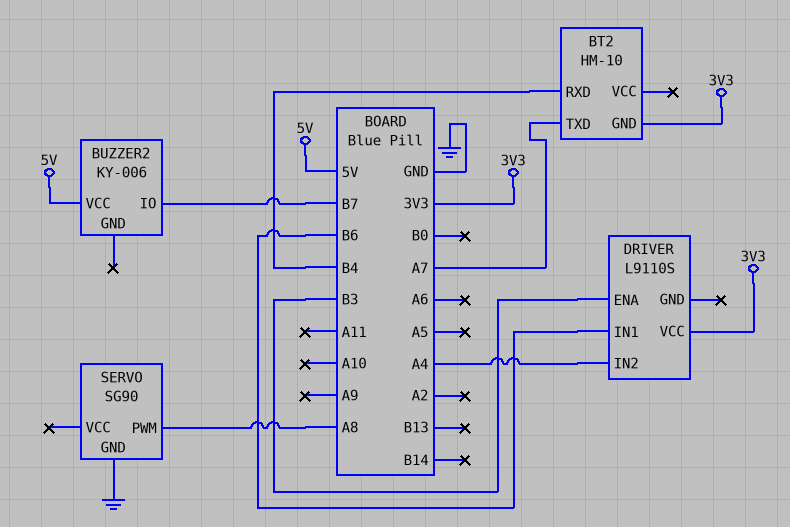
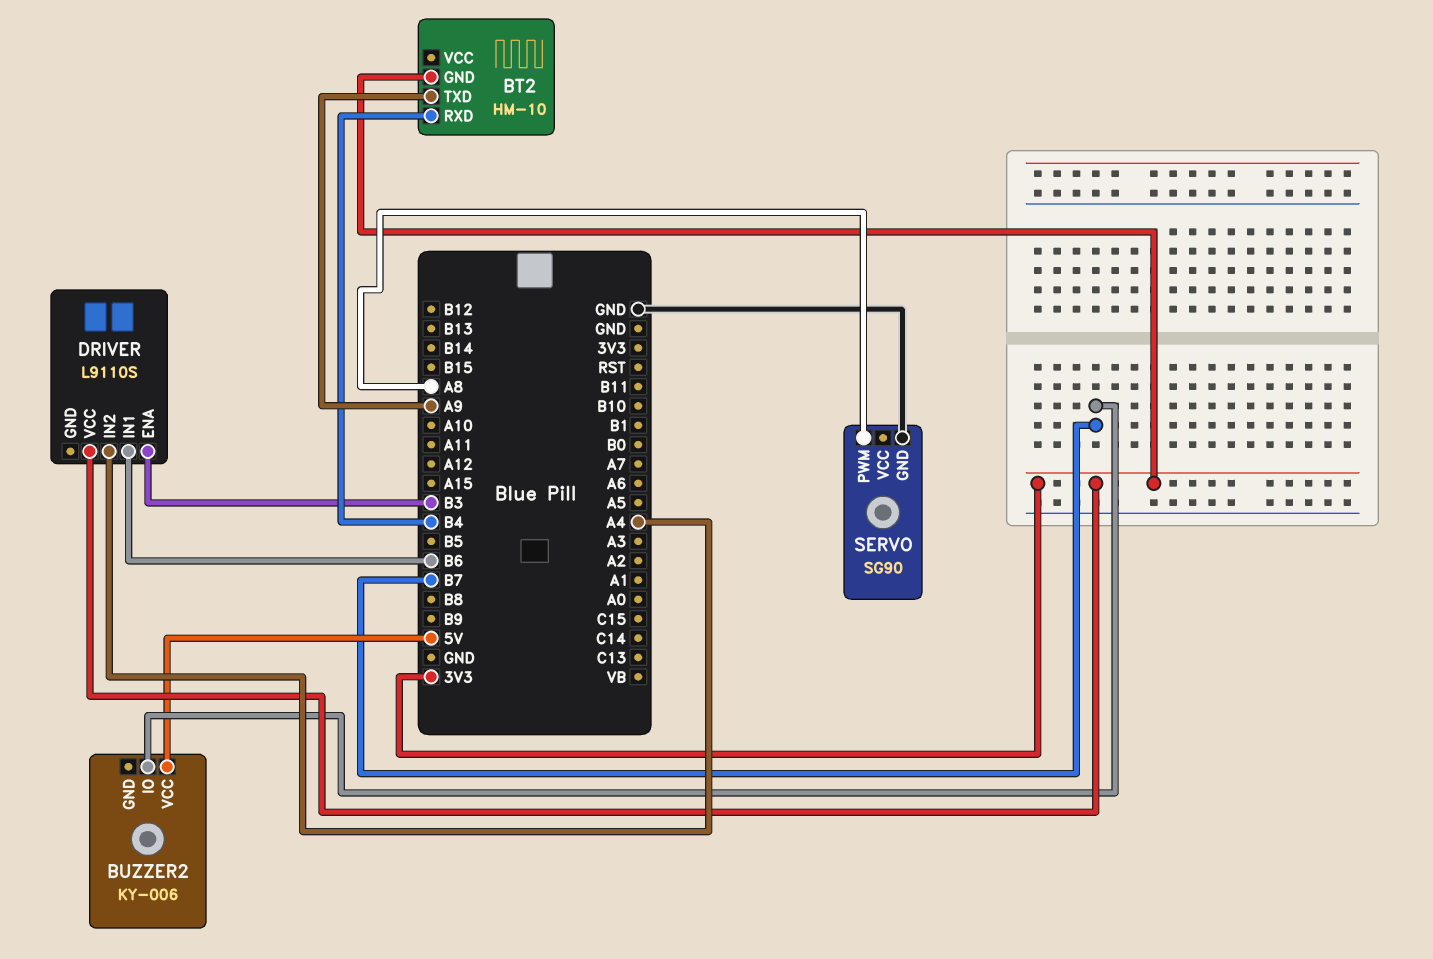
BT2 pin TXD: A7 -> A9

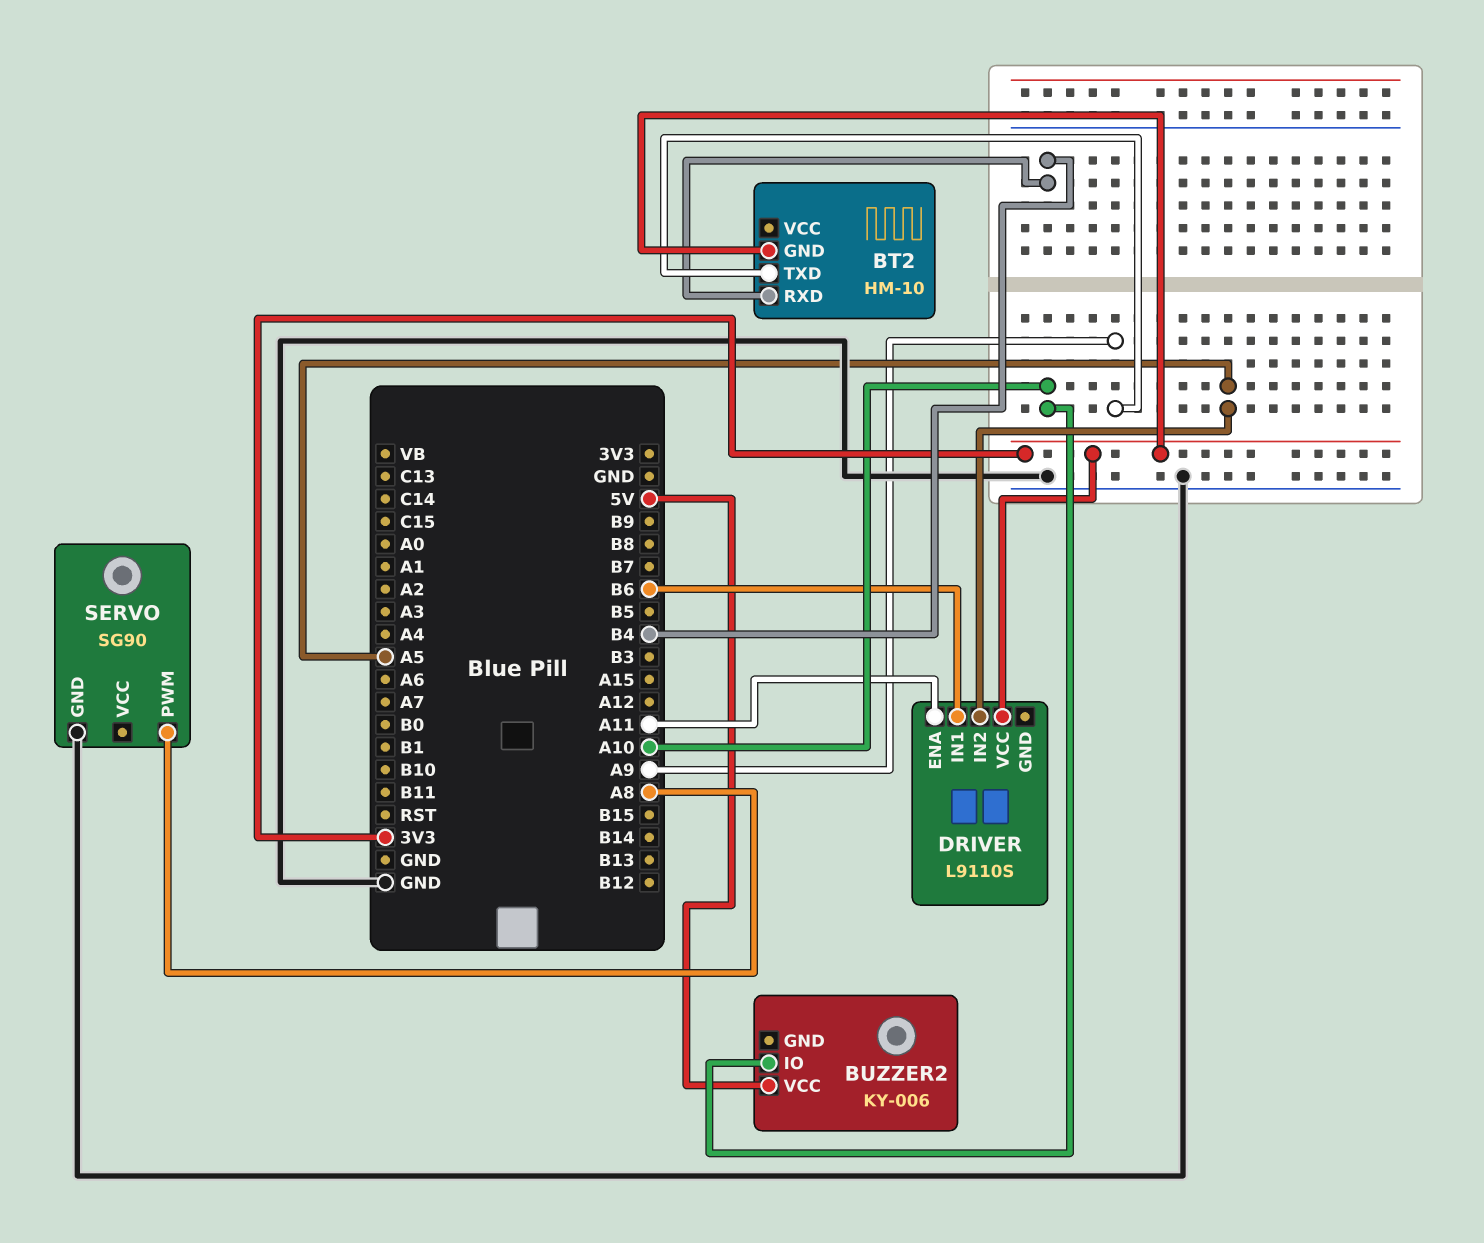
BUZZER2 pin IO: B7 -> A10
DRIVER pin ENA: B3 -> A11
DRIVER pin IN2: A4 -> A5

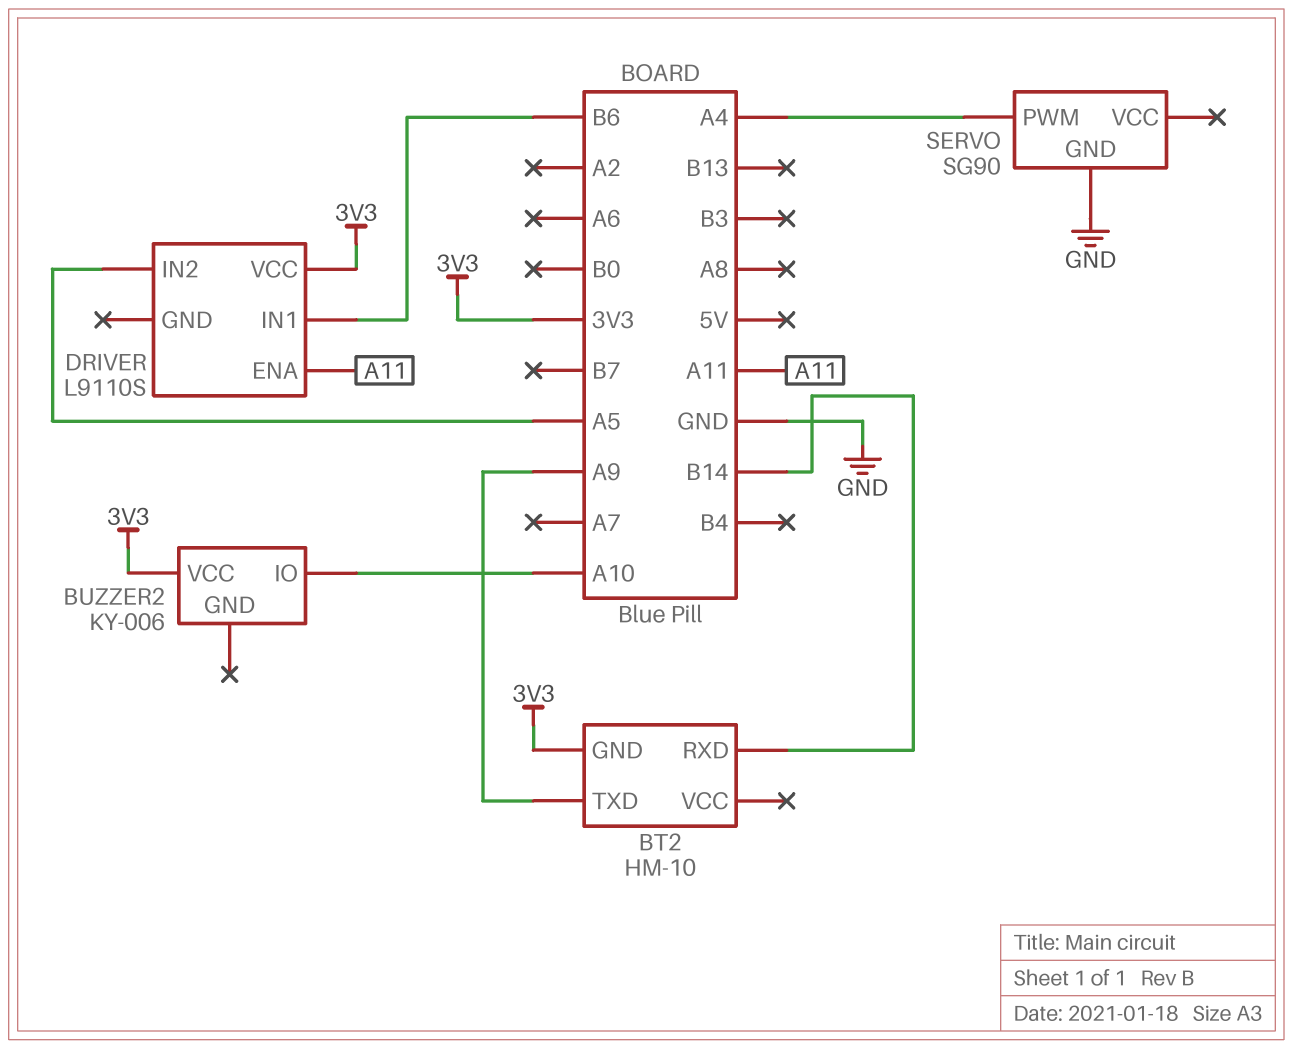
BT2 pin RXD: B4 -> B14
BUZZER2 pin VCC: 5V -> 3V3
SERVO pin PWM: A8 -> A4

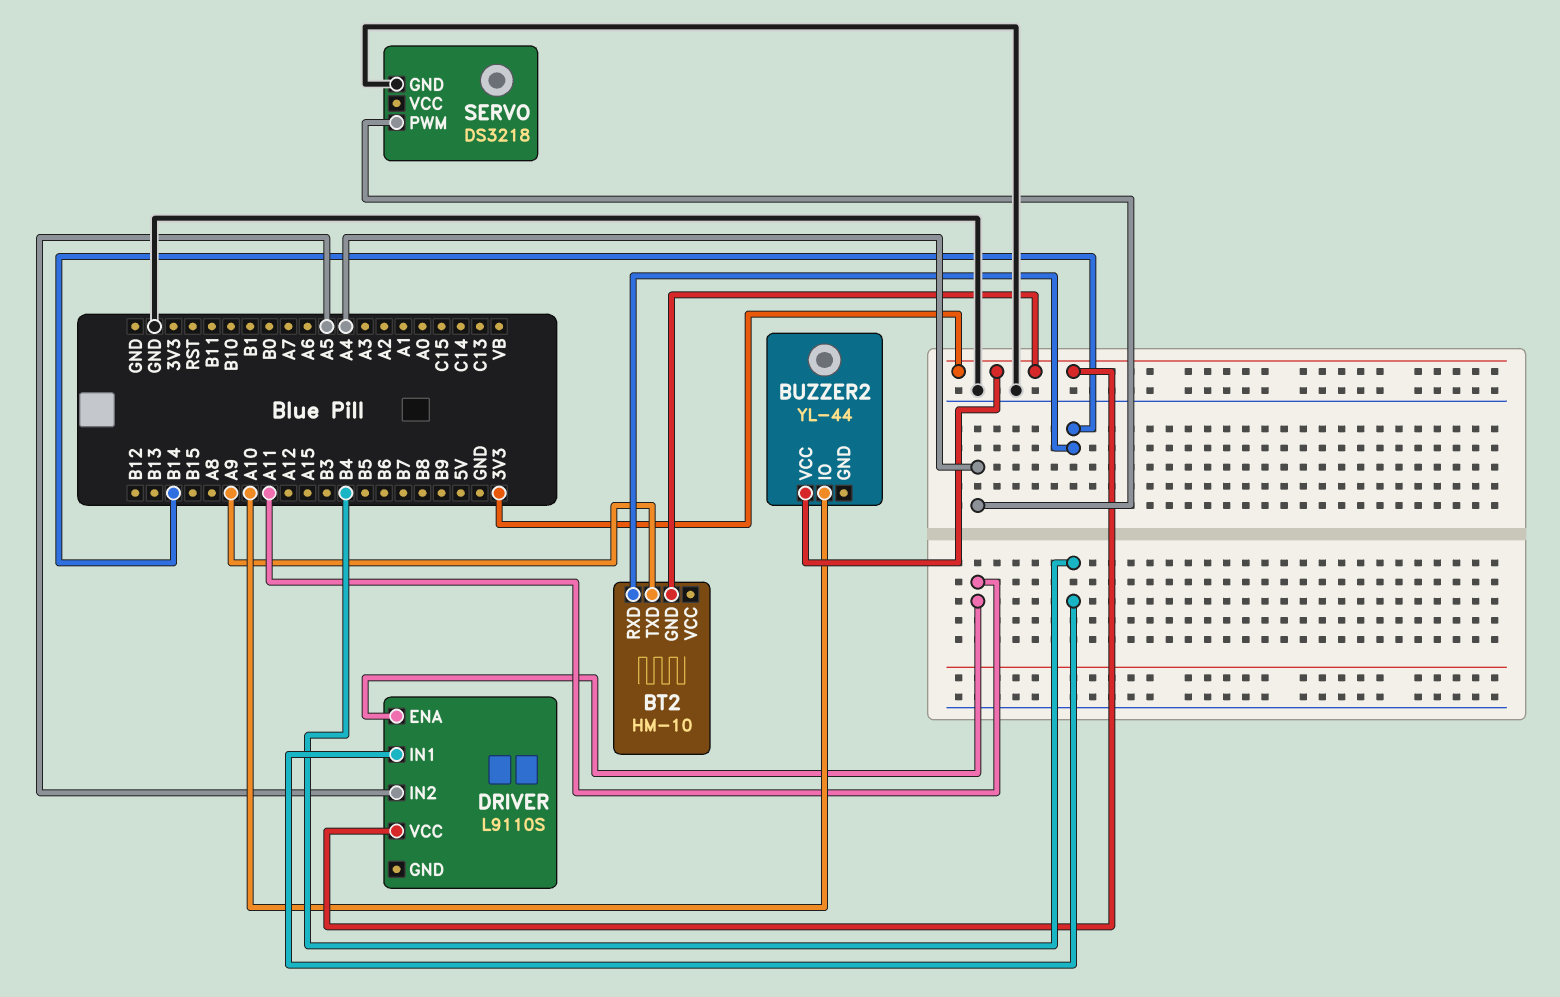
BUZZER2: KY-006 -> YL-44
DRIVER pin IN1: B6 -> B4
SERVO: SG90 -> DS3218

